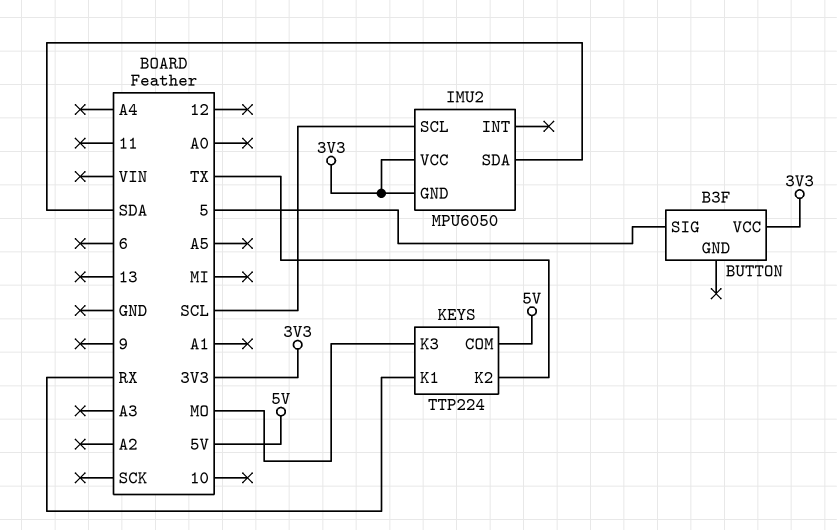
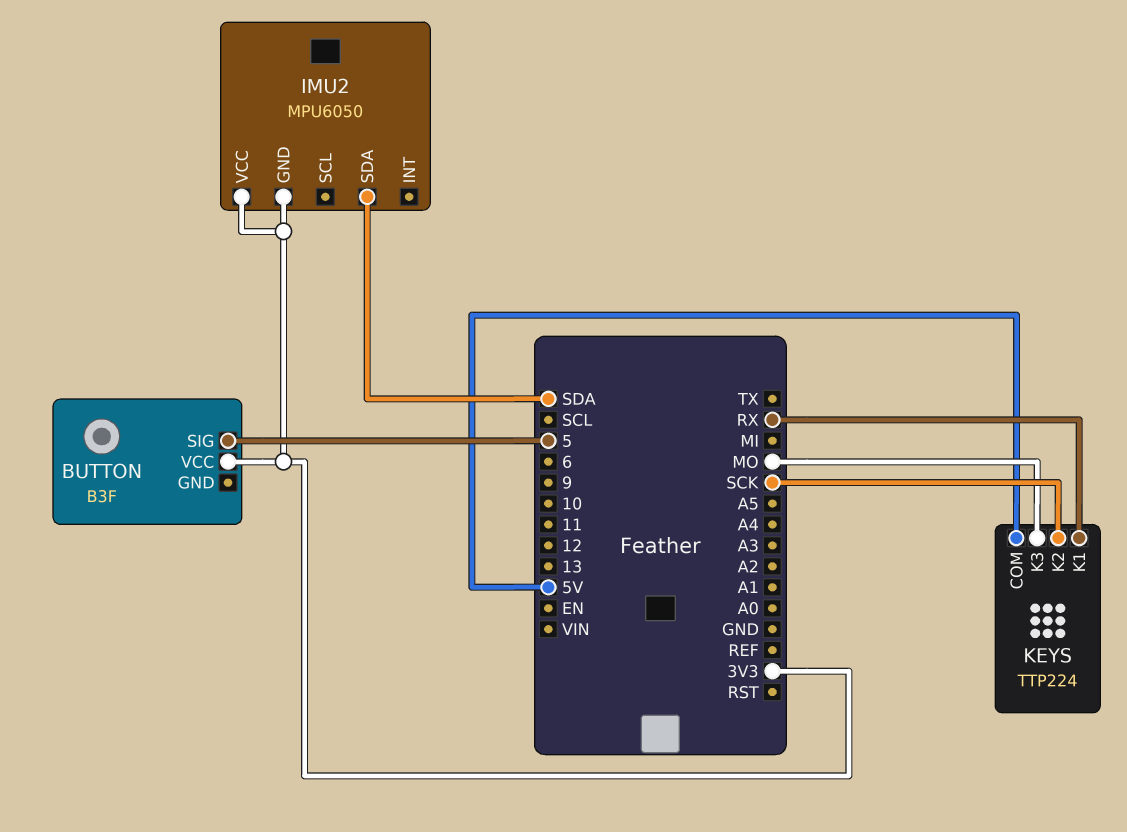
IMU2 pin SCL: SCL -> none
KEYS pin K2: TX -> SCK

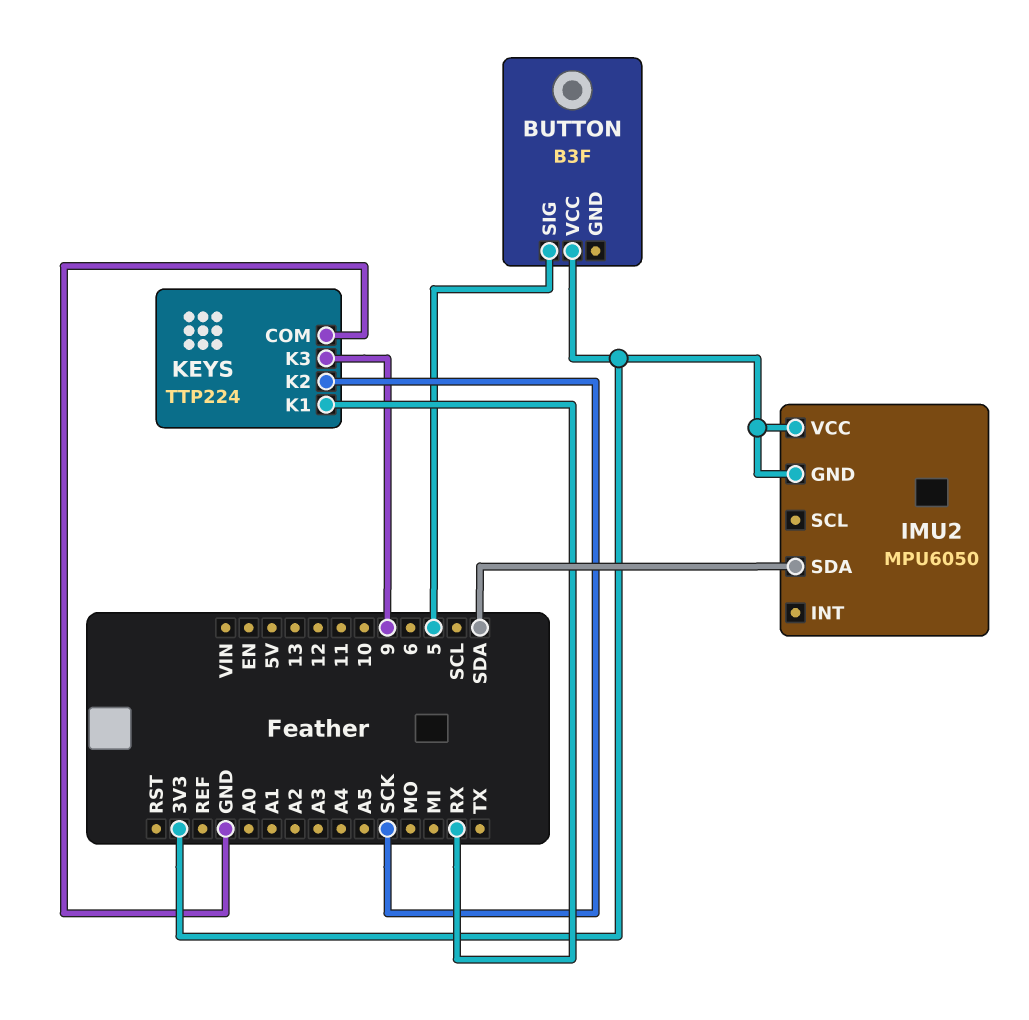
KEYS pin COM: 5V -> GND
KEYS pin K3: MO -> 9

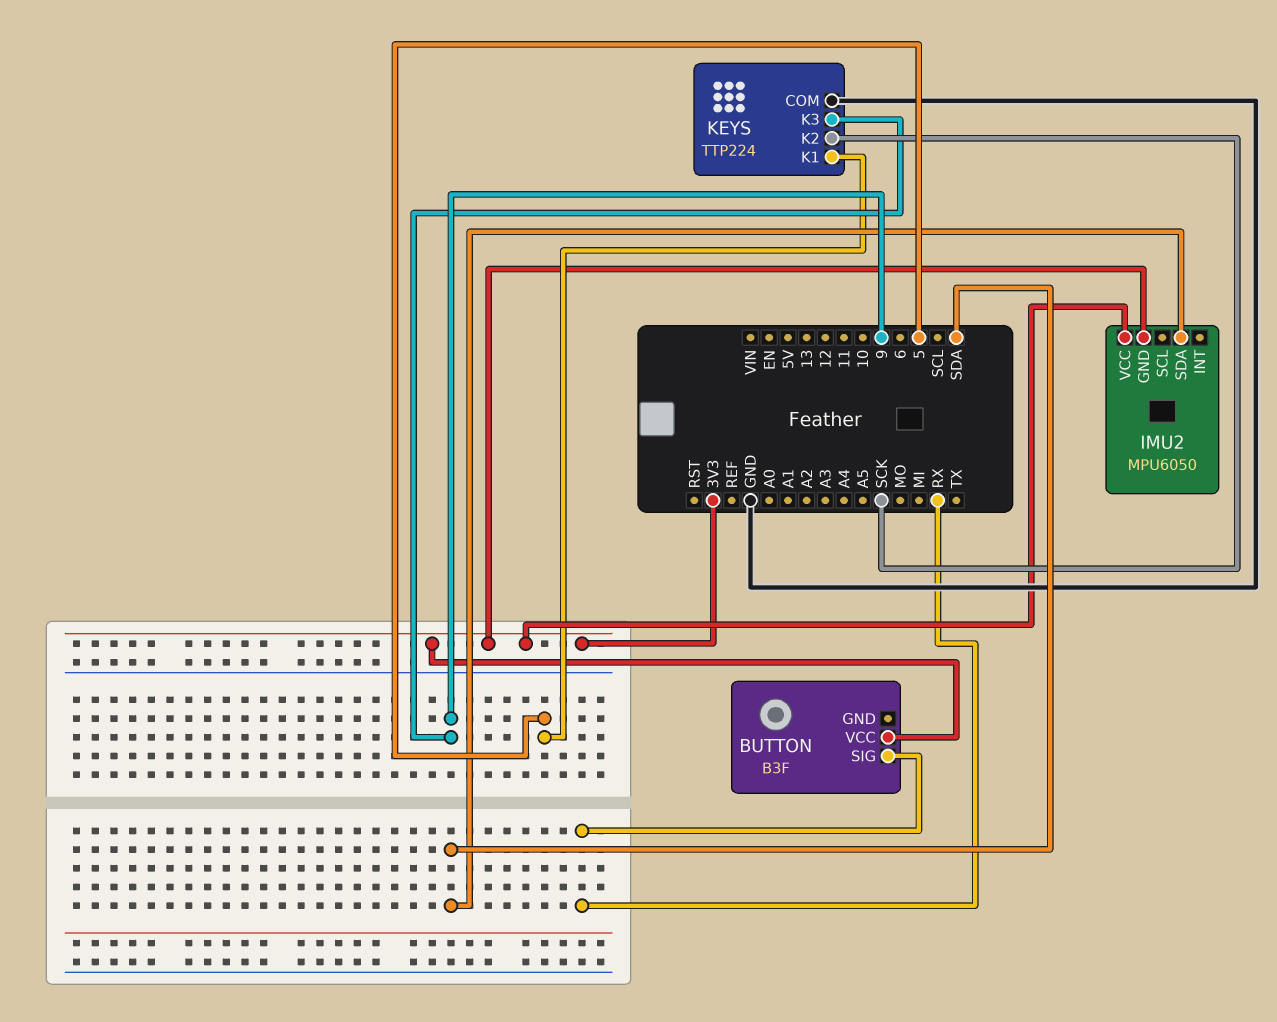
BUTTON pin SIG: 5 -> RX
KEYS pin K1: RX -> 5

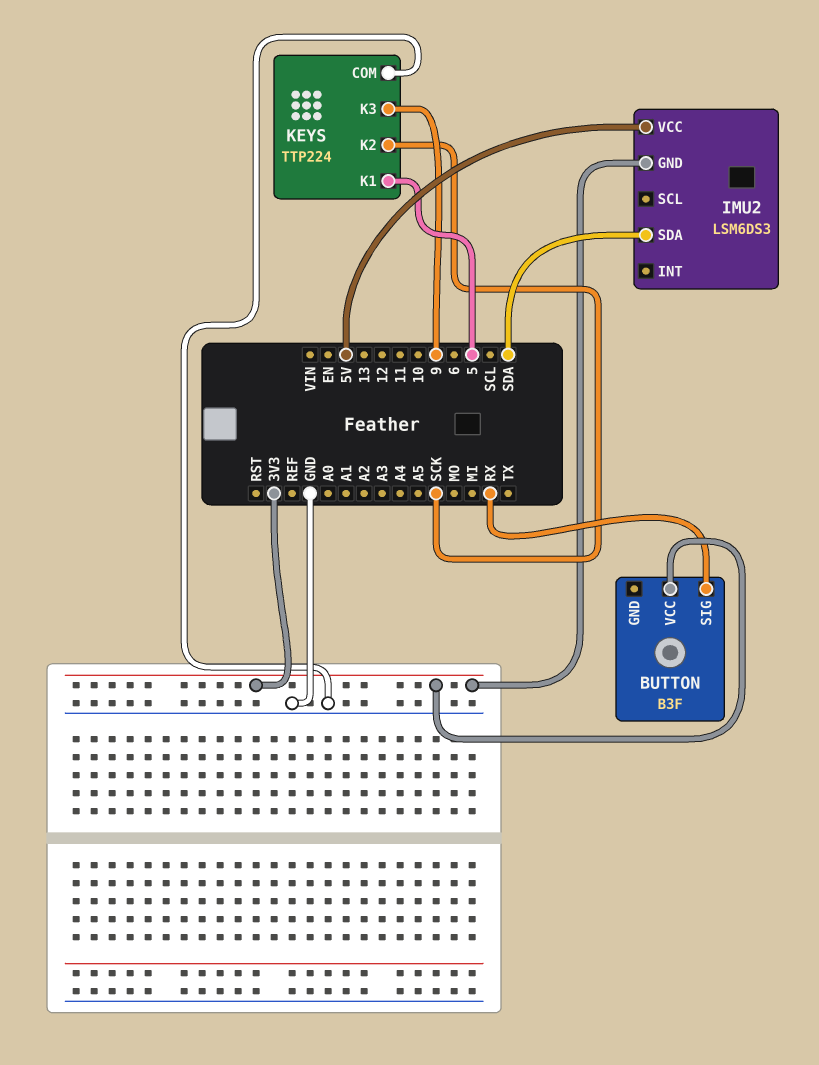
IMU2: MPU6050 -> LSM6DS3
IMU2 pin VCC: 3V3 -> 5V

